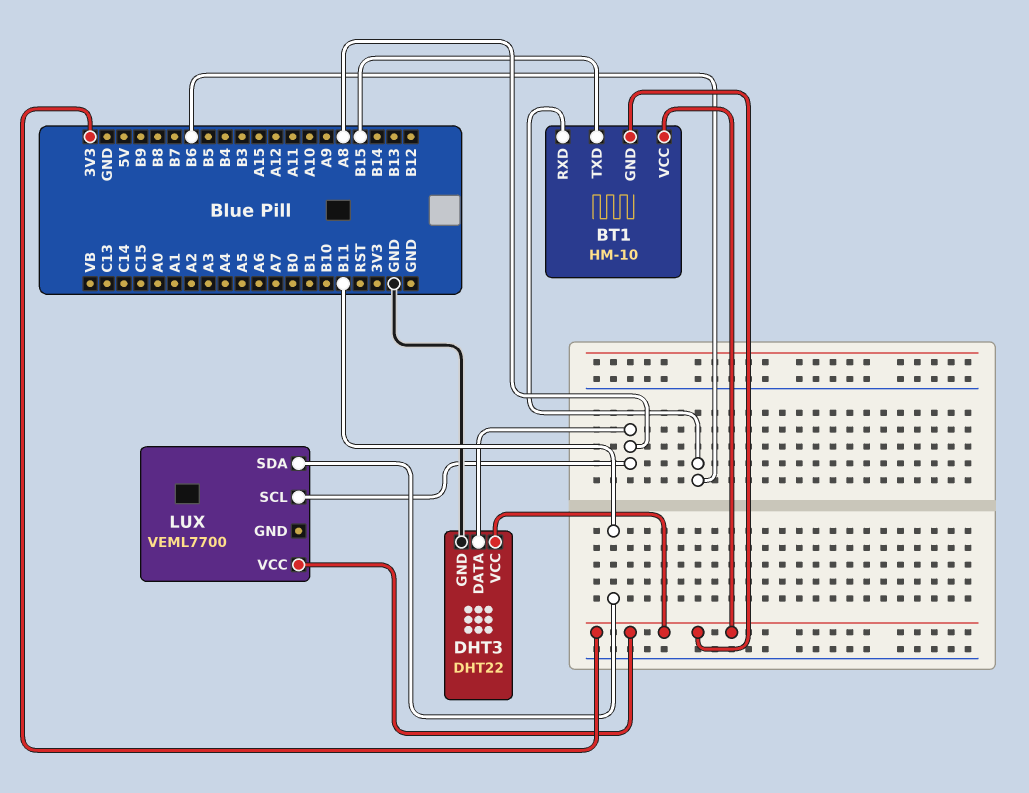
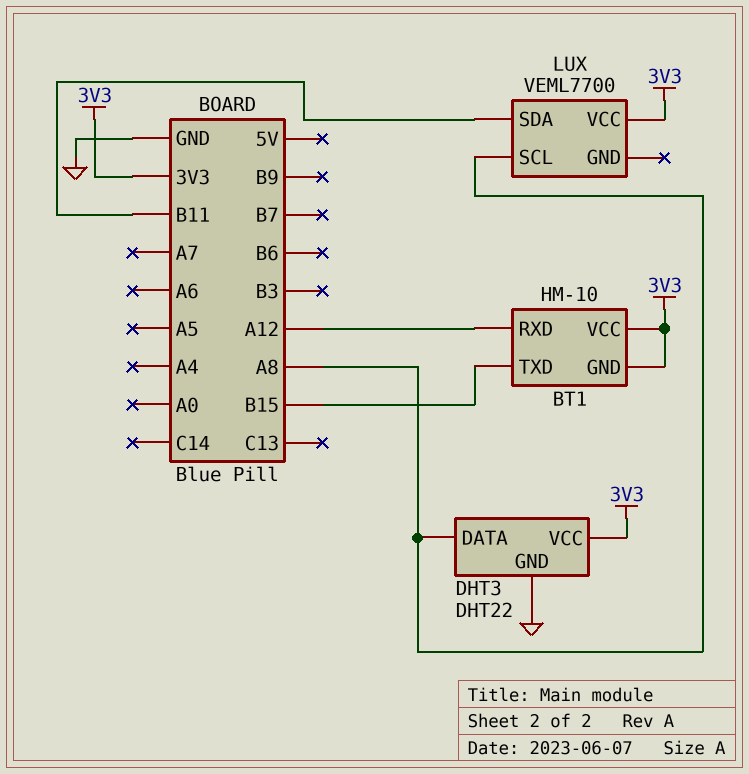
BT1 pin RXD: B6 -> A12

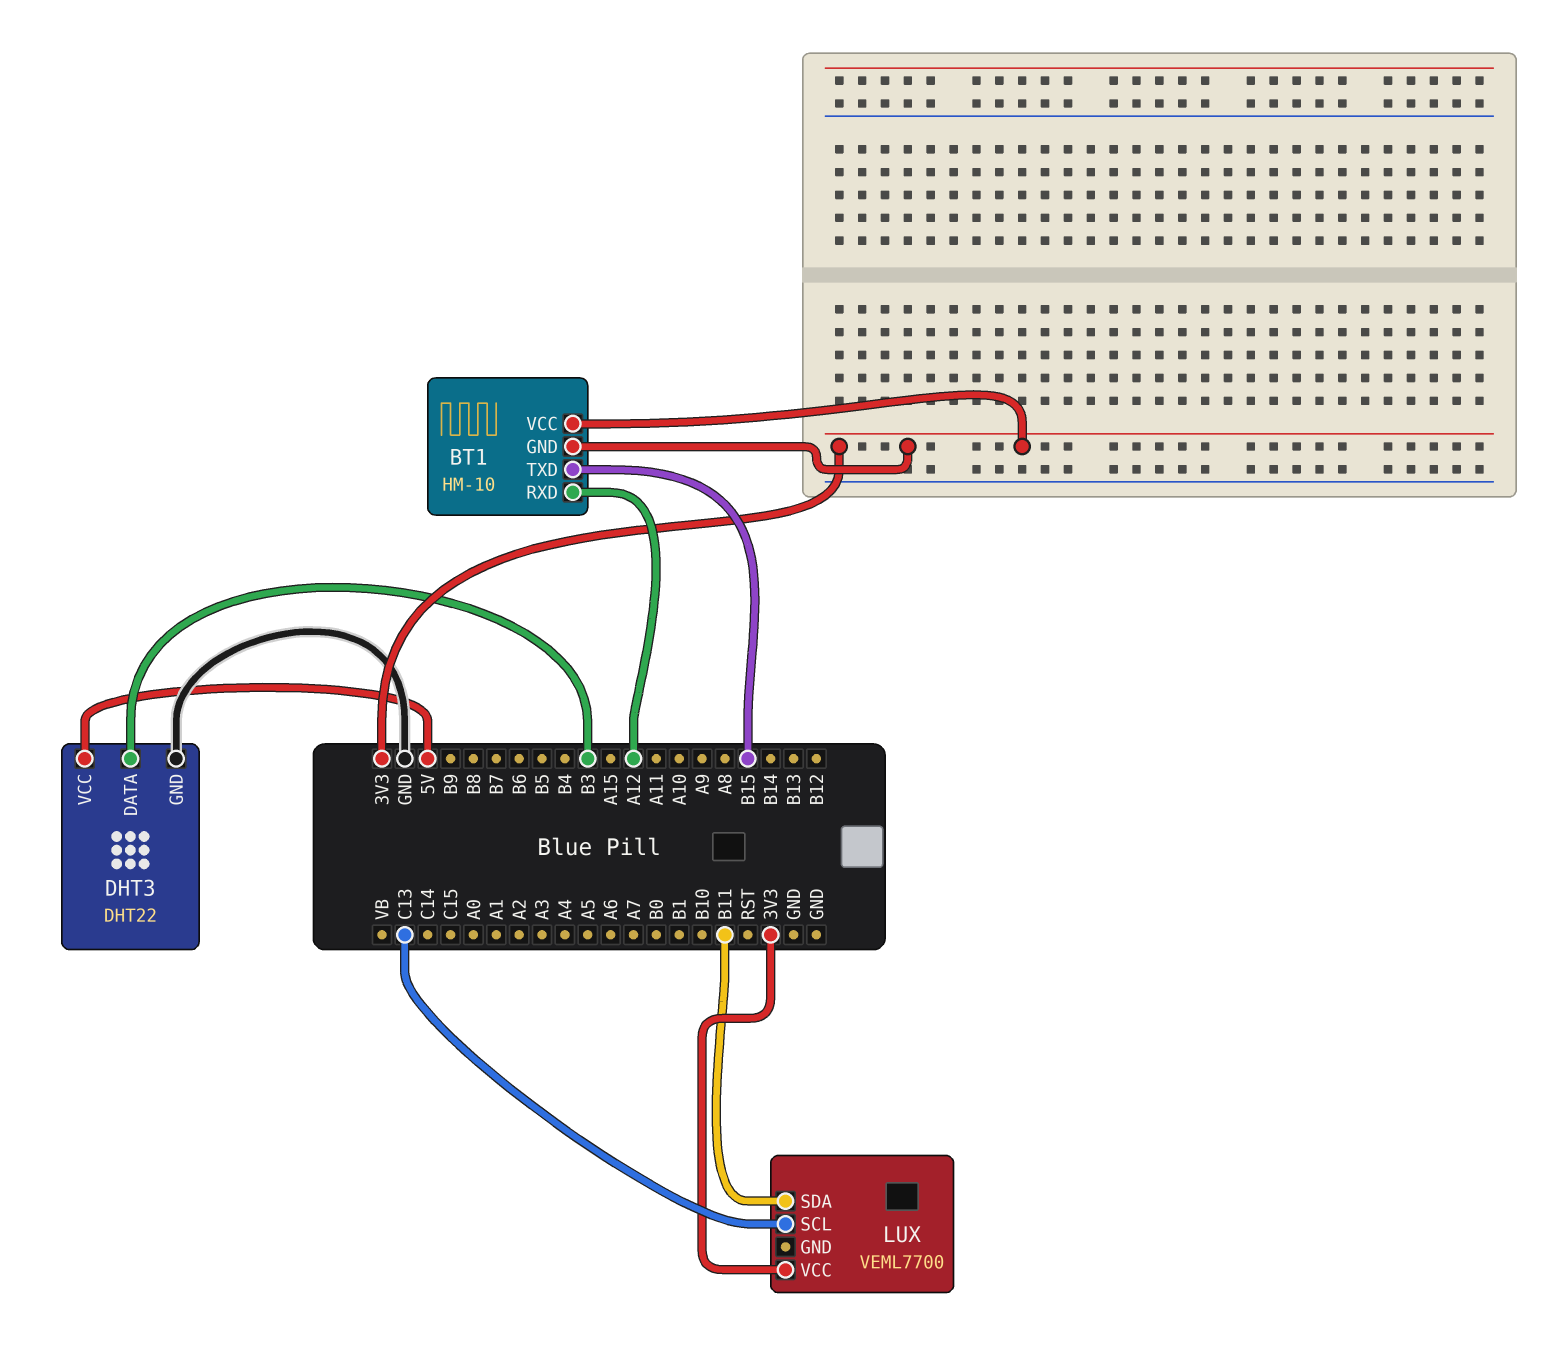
DHT3 pin DATA: A8 -> B3
DHT3 pin VCC: 3V3 -> 5V
LUX pin SCL: A8 -> C13

